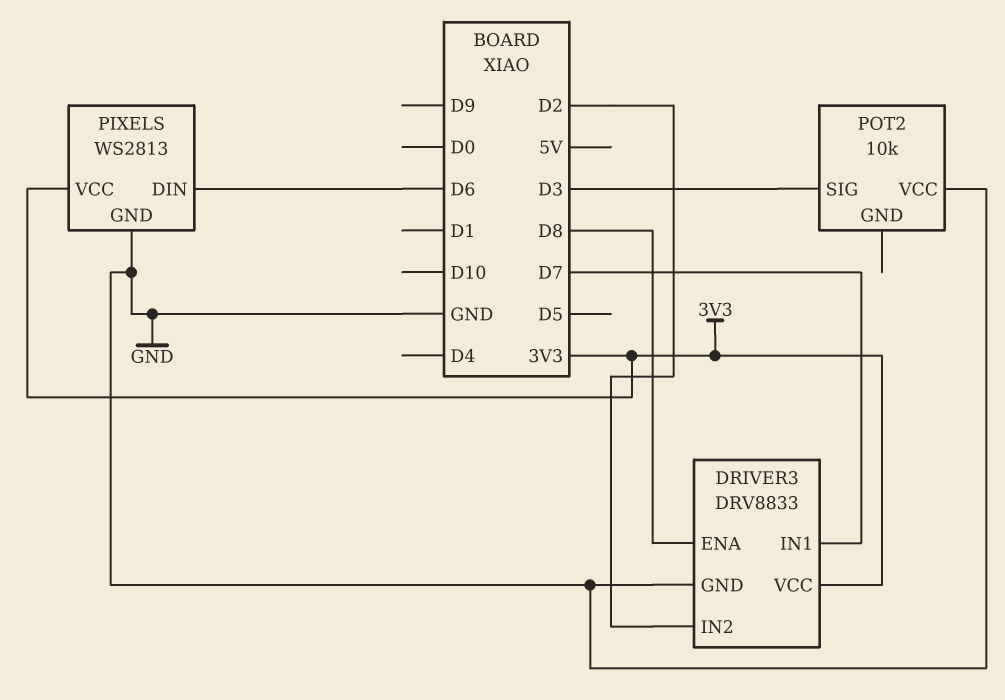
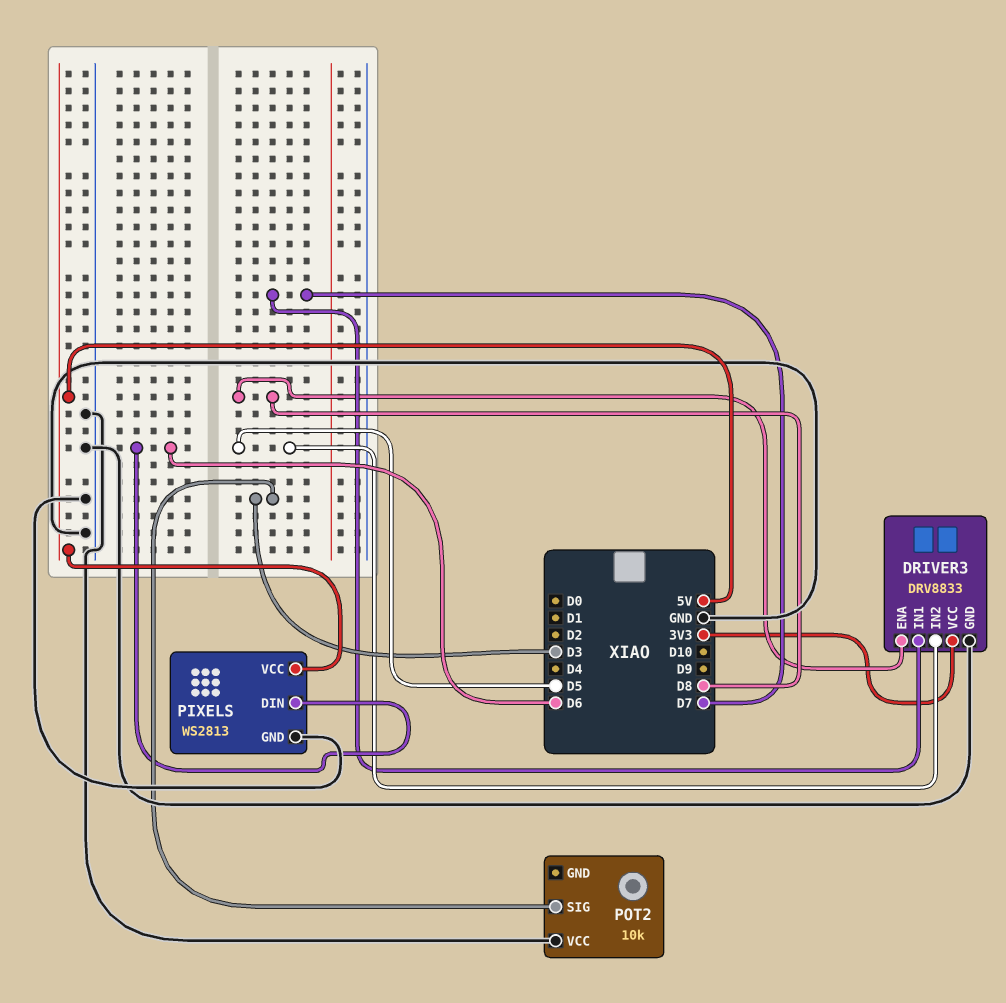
DRIVER3 pin IN2: D2 -> D5
PIXELS pin VCC: 3V3 -> 5V

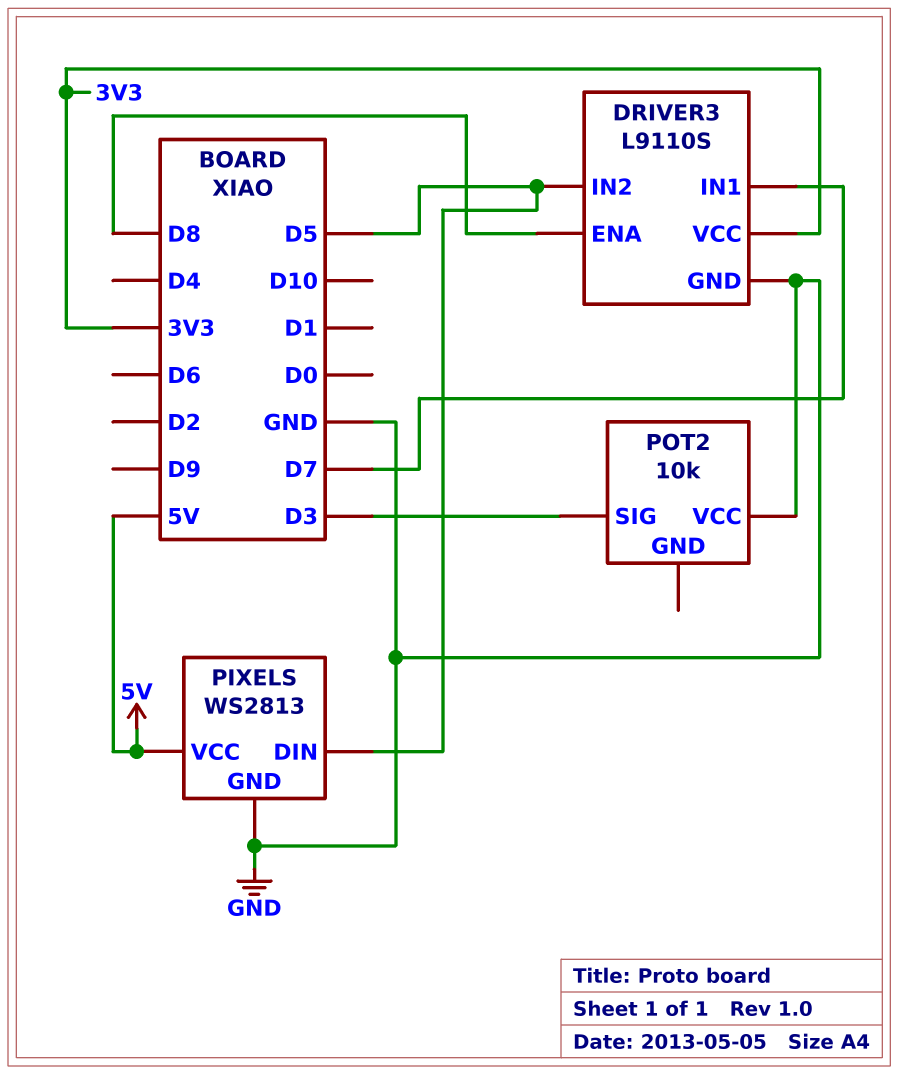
DRIVER3: DRV8833 -> L9110S
PIXELS pin DIN: D6 -> D5

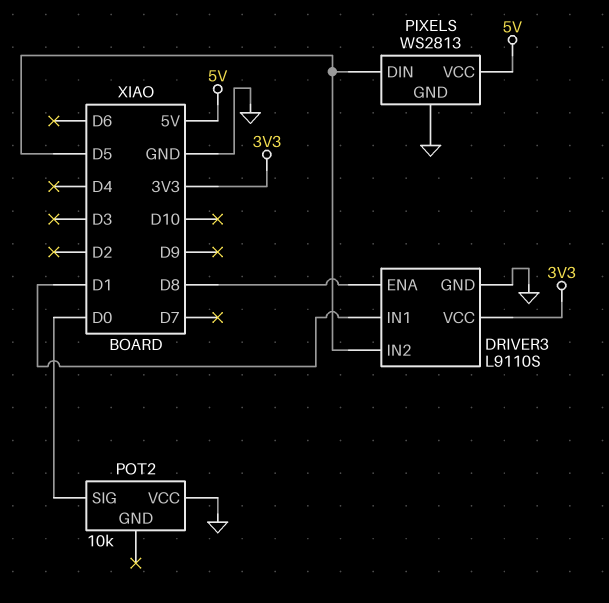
DRIVER3 pin IN1: D7 -> D1
POT2 pin SIG: D3 -> D0

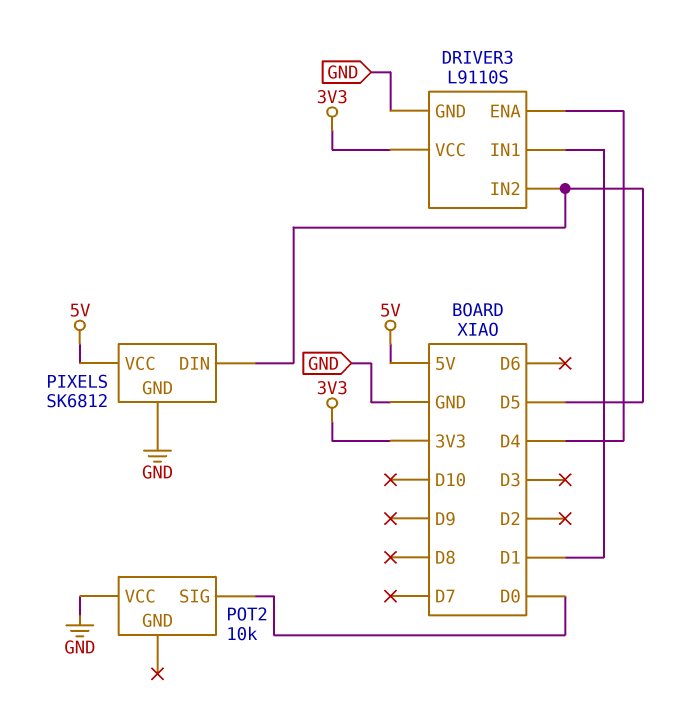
DRIVER3 pin ENA: D8 -> D4
PIXELS: WS2813 -> SK6812

